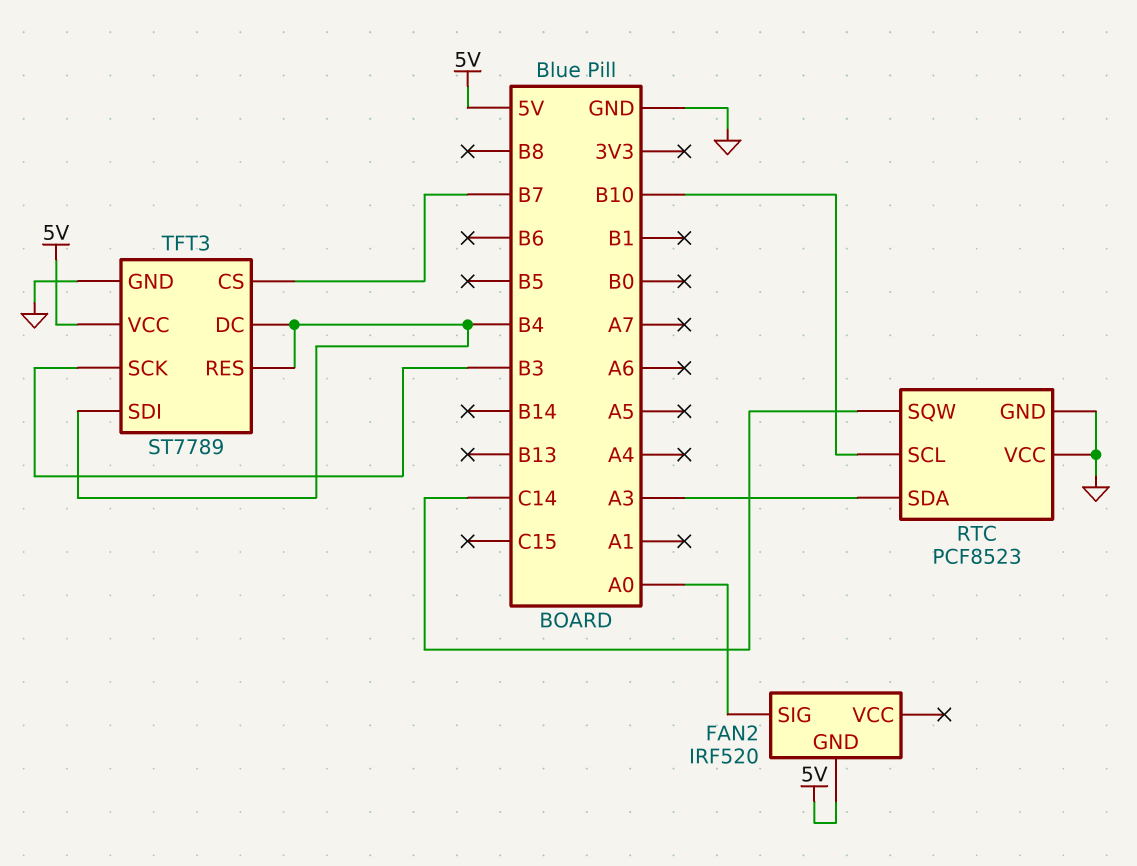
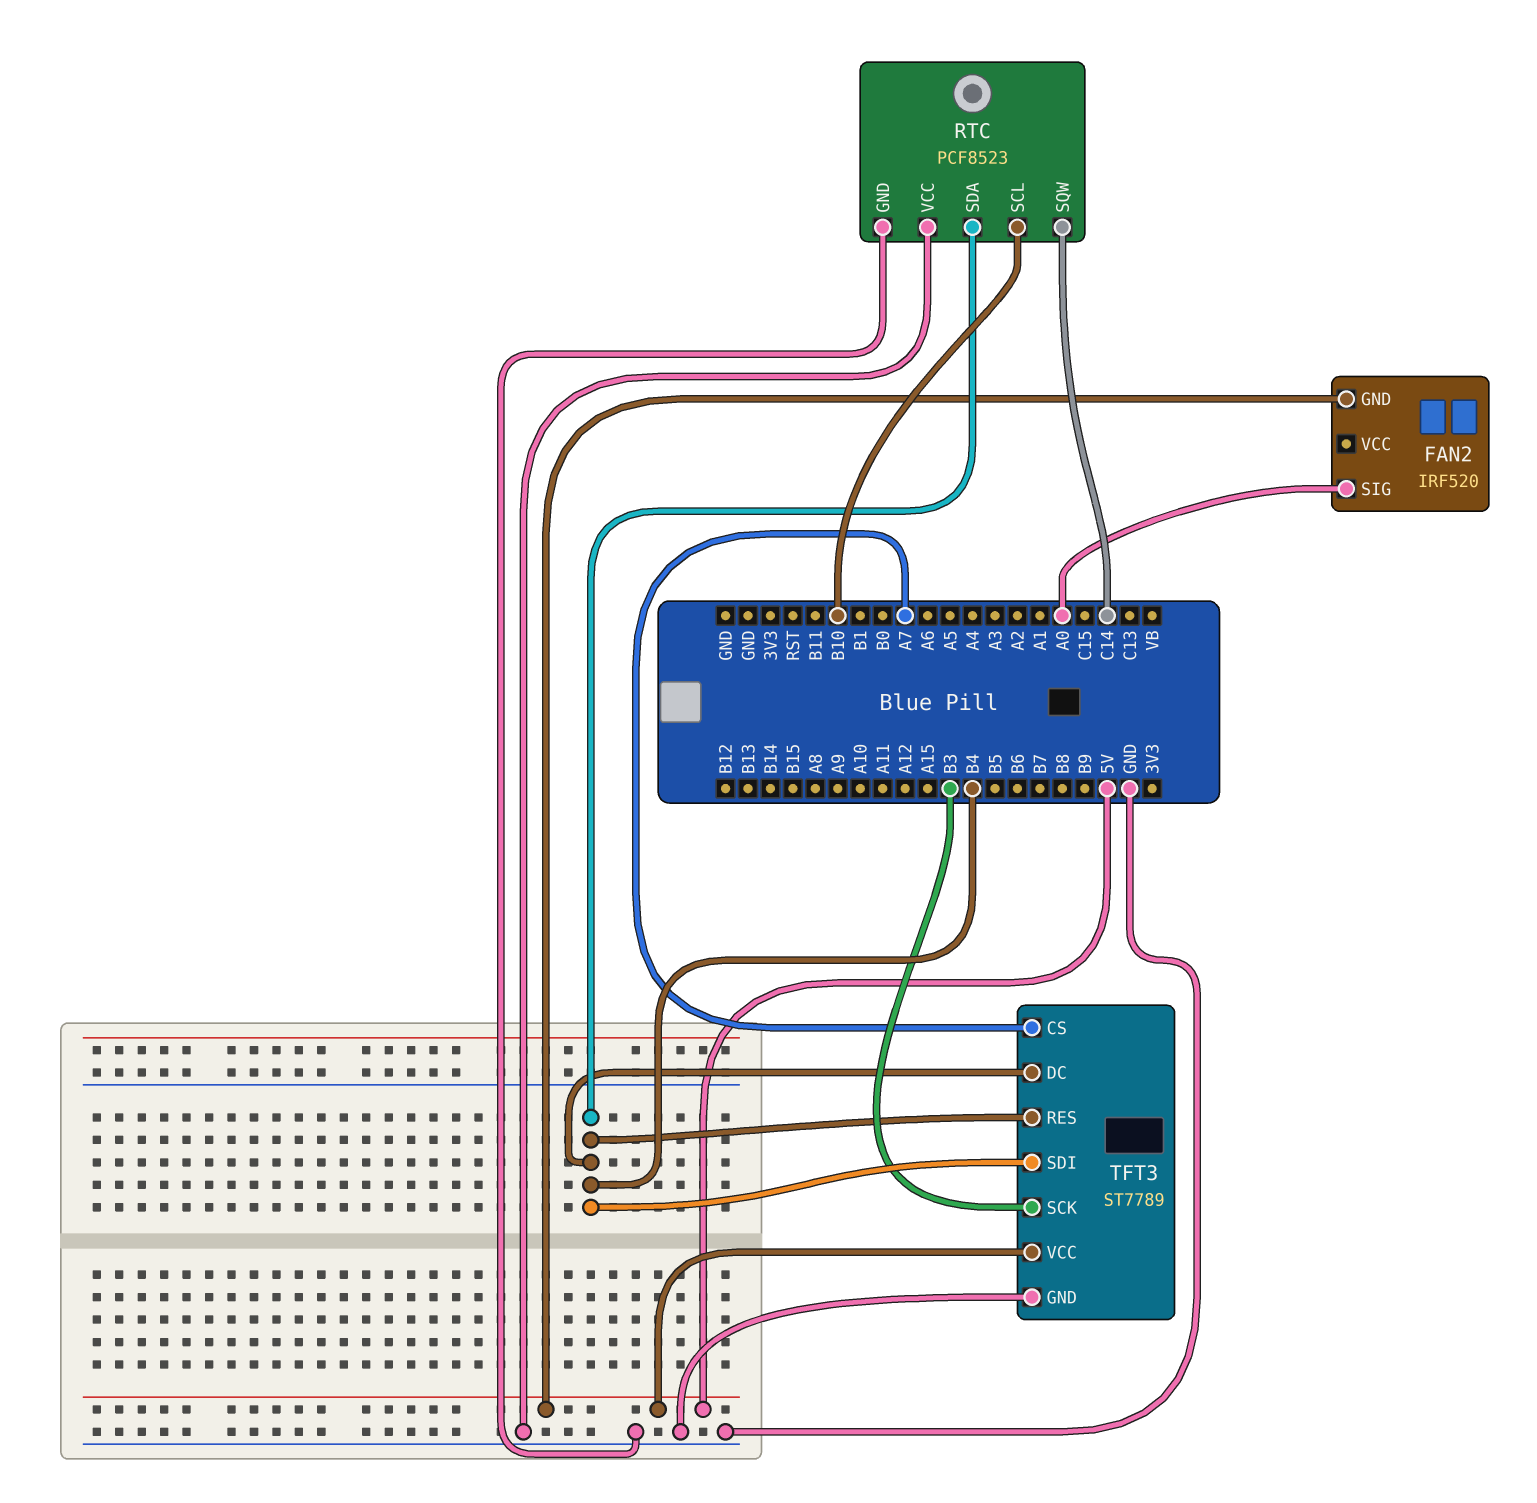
RTC pin SDA: A3 -> B4
TFT3 pin CS: B7 -> A7

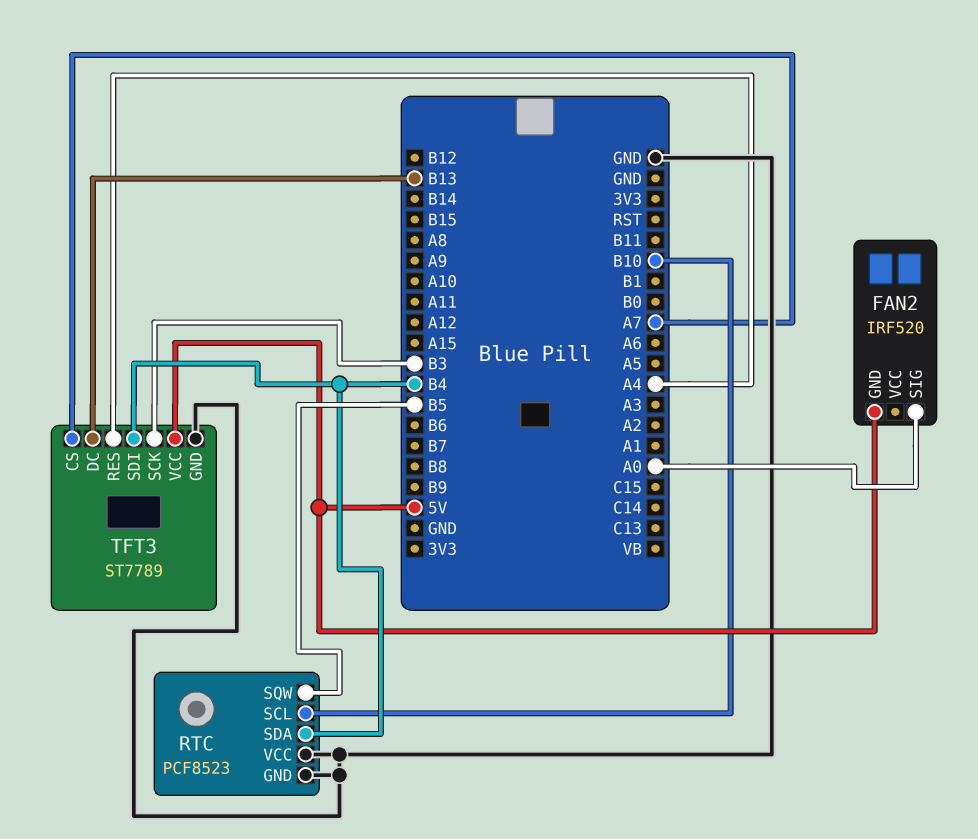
RTC pin SQW: C14 -> B5
TFT3 pin DC: B4 -> B13
TFT3 pin RES: B4 -> A4

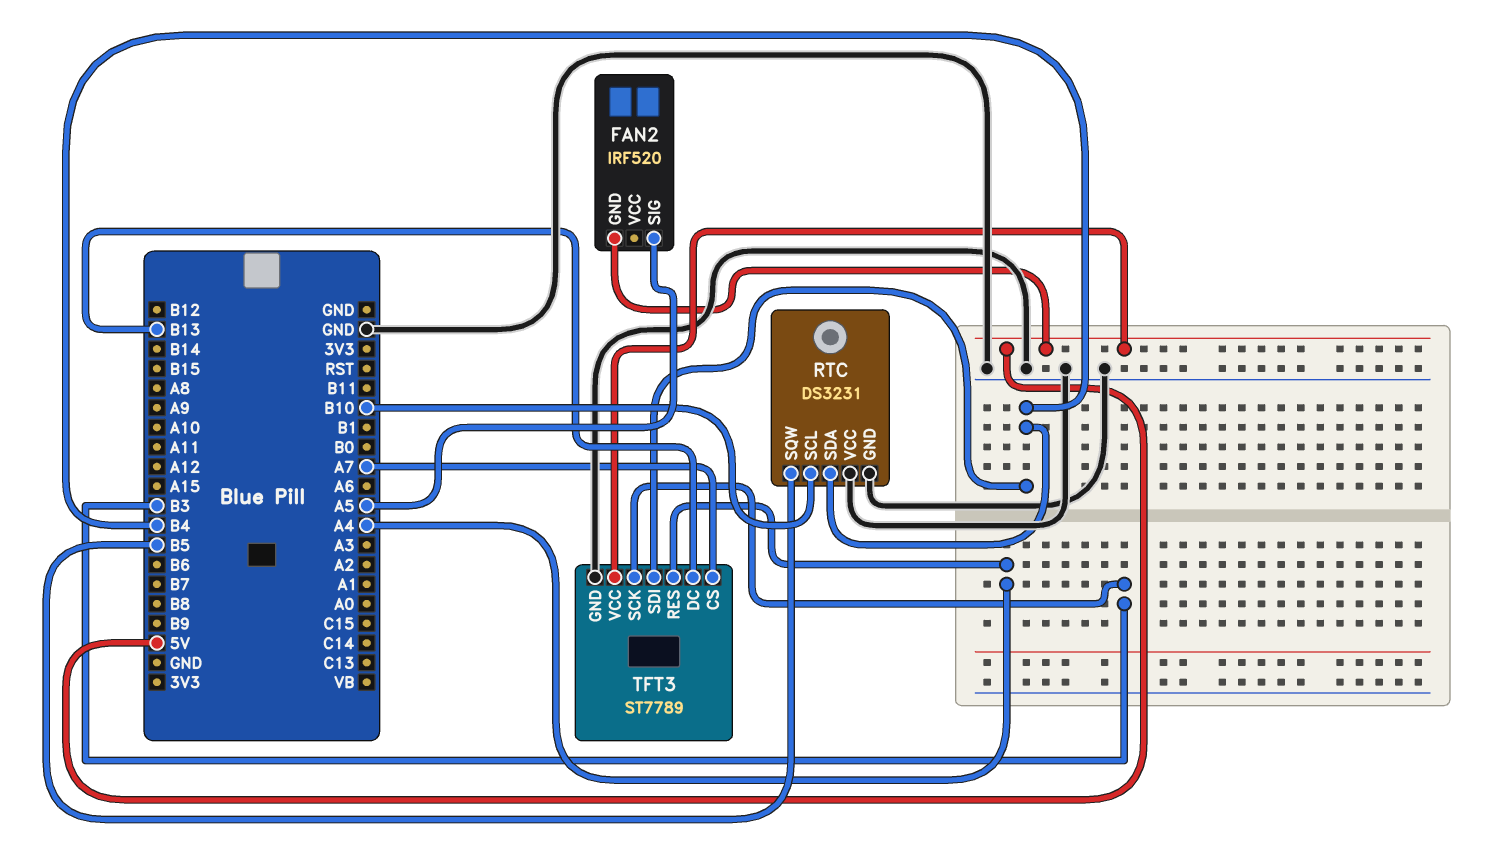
FAN2 pin SIG: A0 -> A5
RTC: PCF8523 -> DS3231

